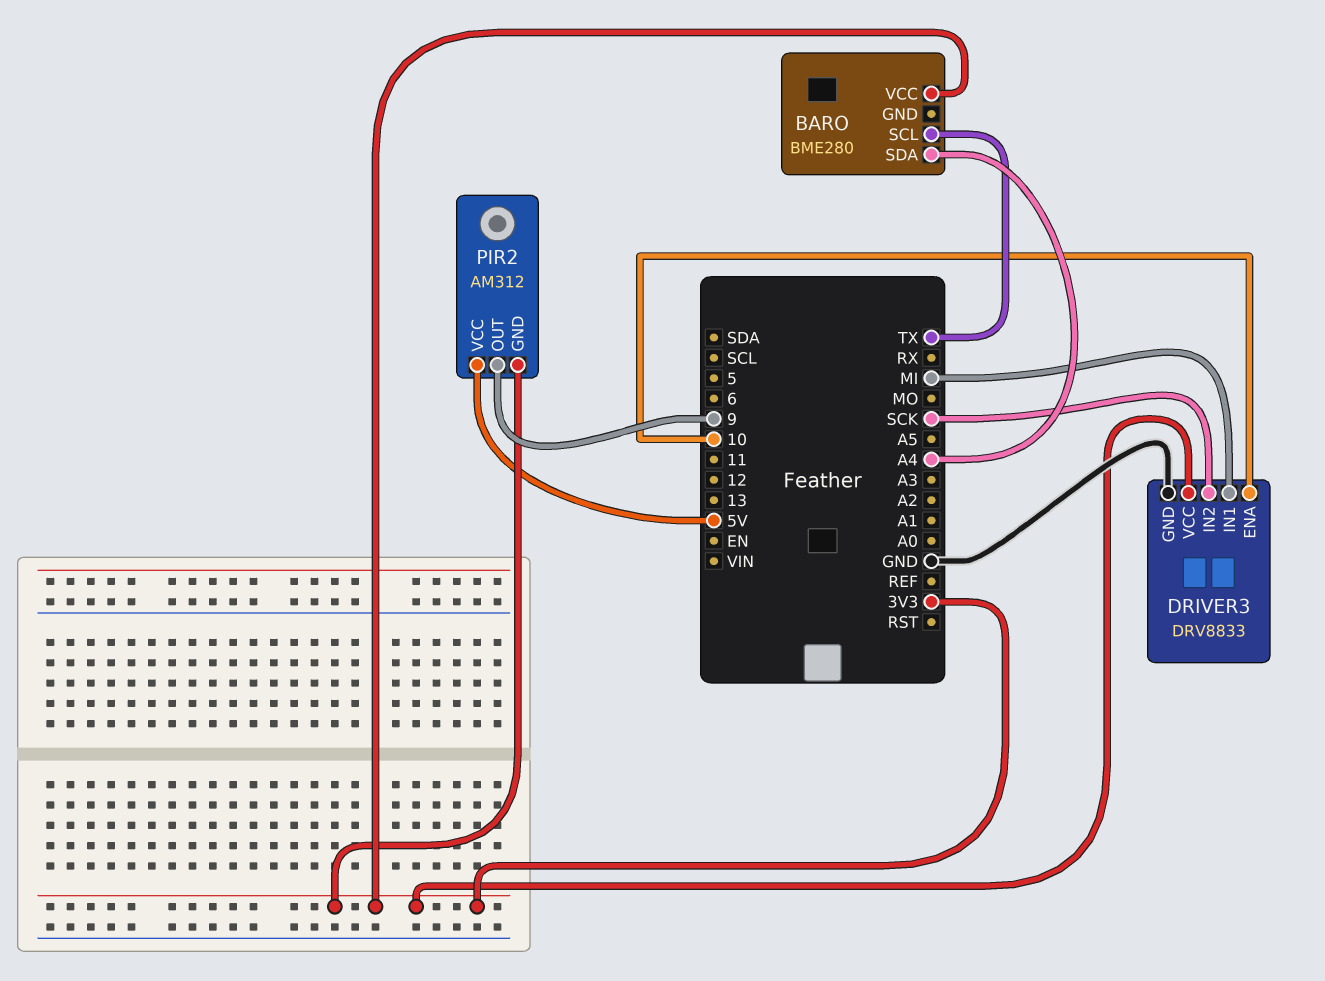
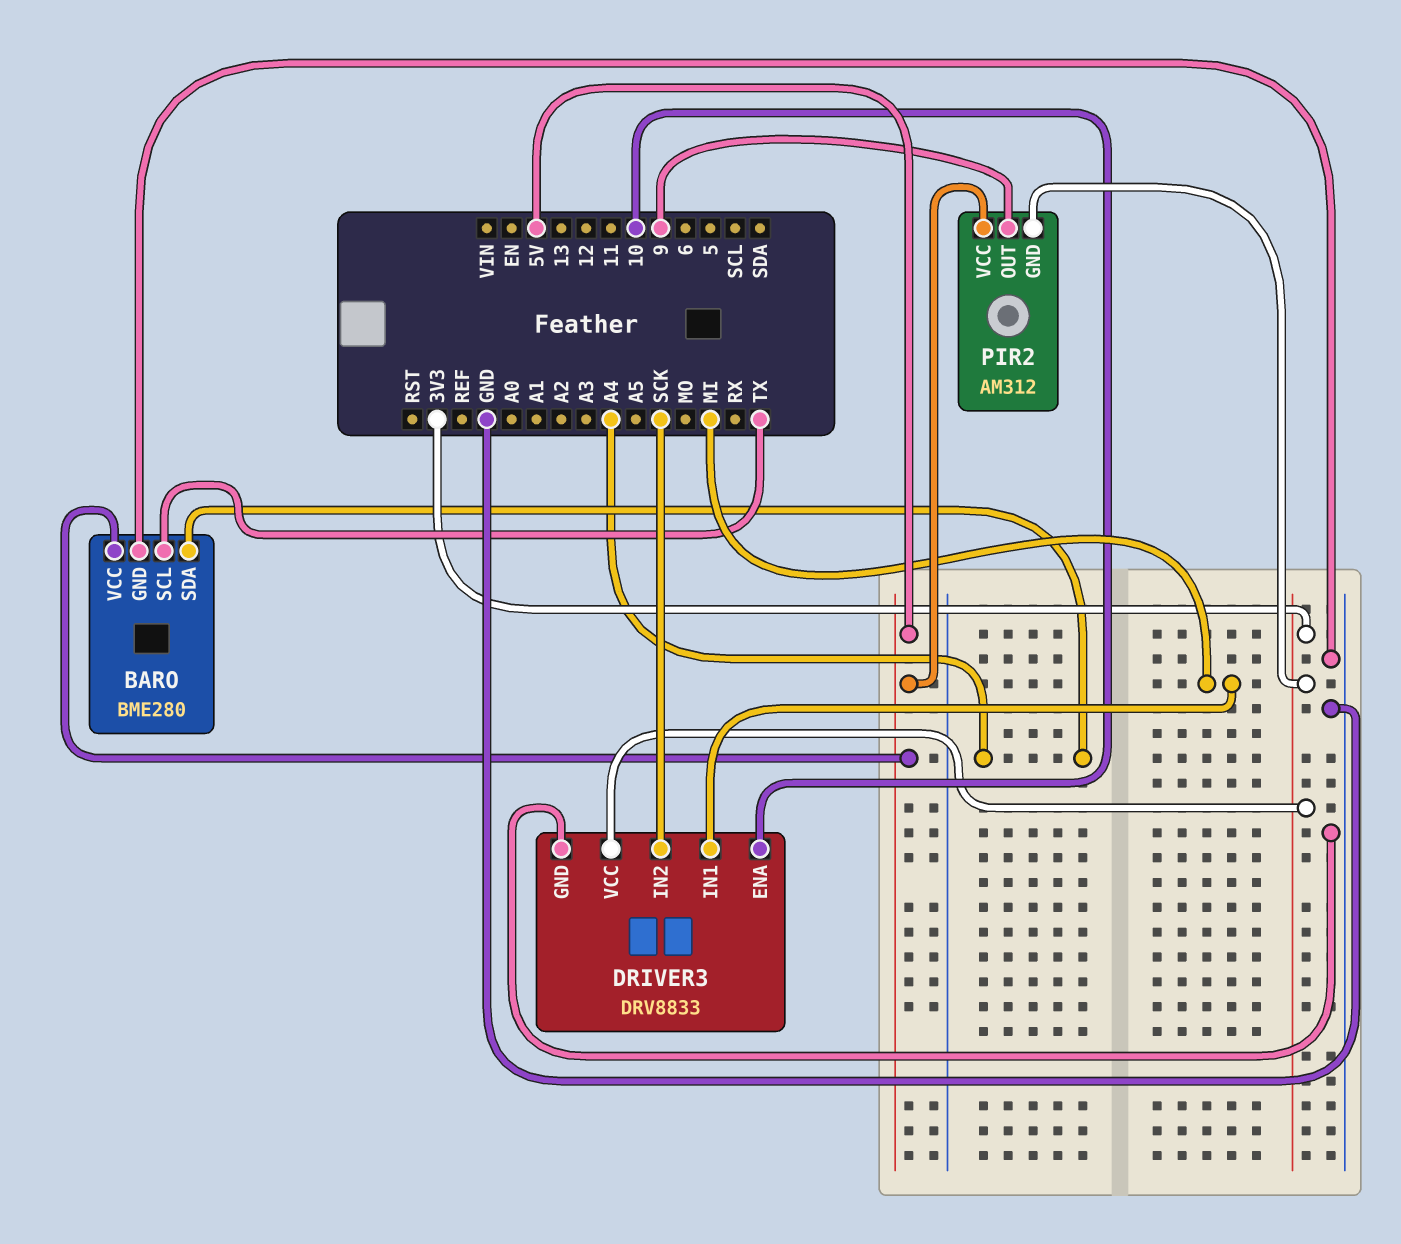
BARO pin GND: none -> GND
BARO pin VCC: 3V3 -> 5V

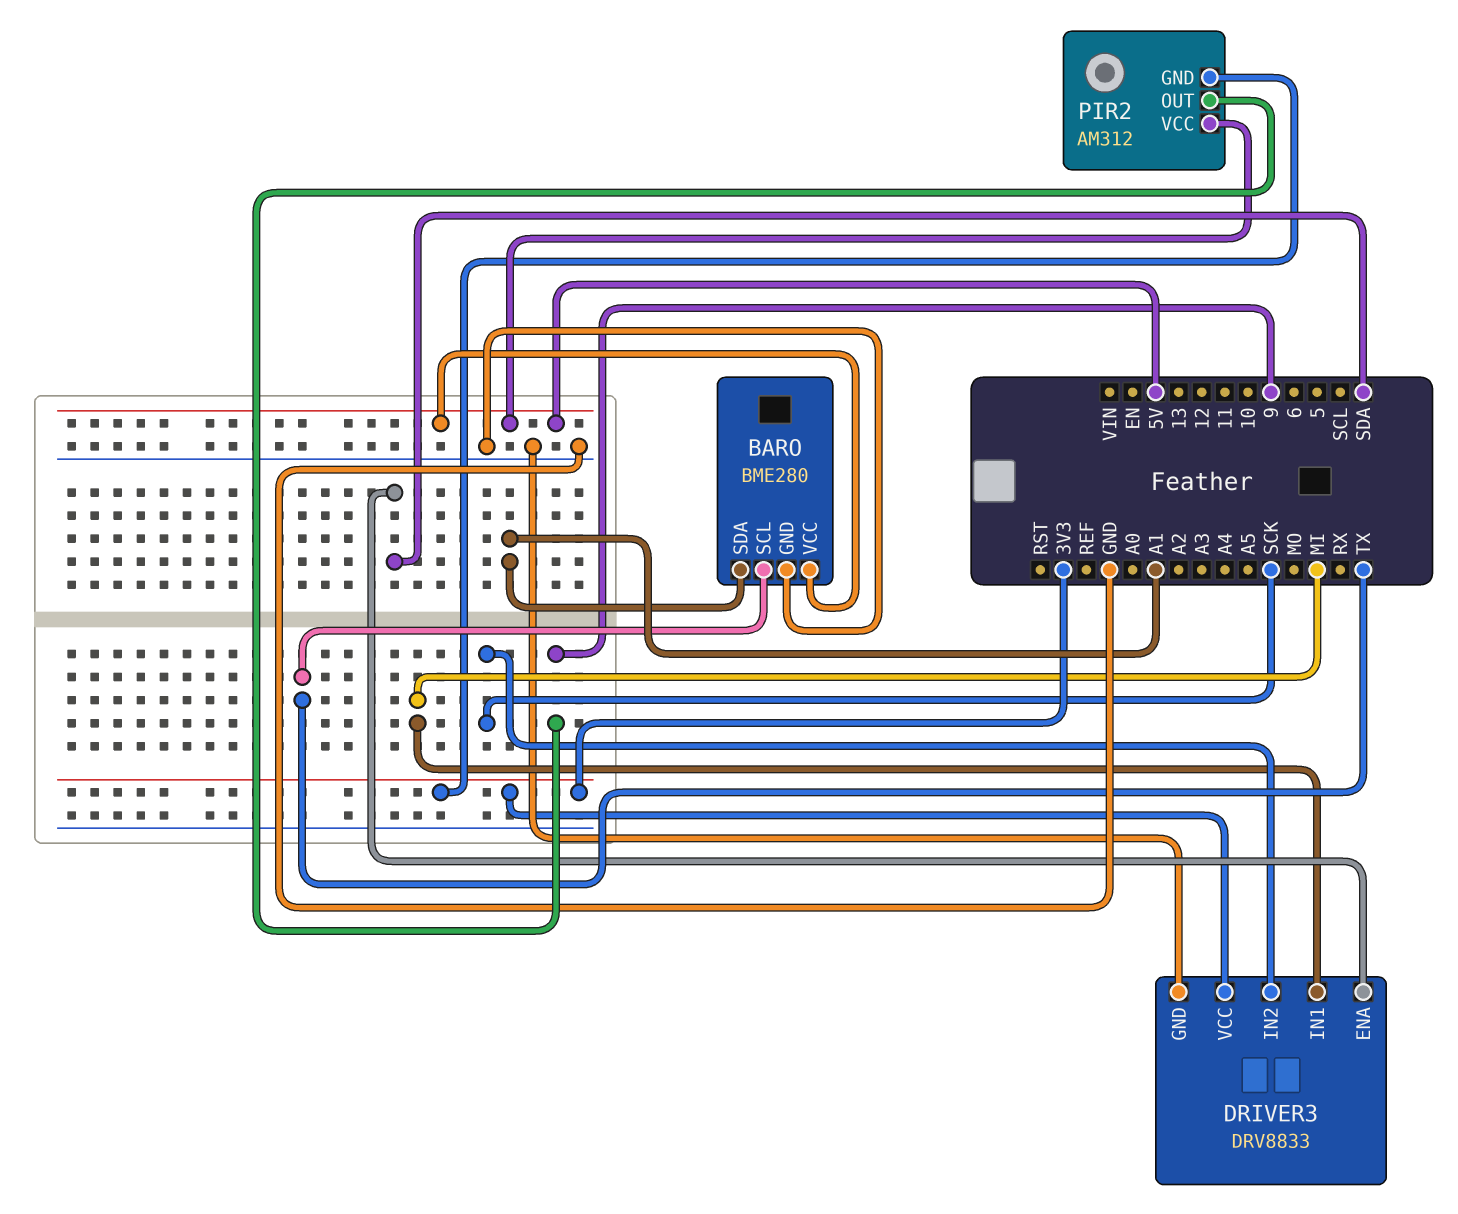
BARO pin SDA: A4 -> A1
DRIVER3 pin ENA: 10 -> SDA

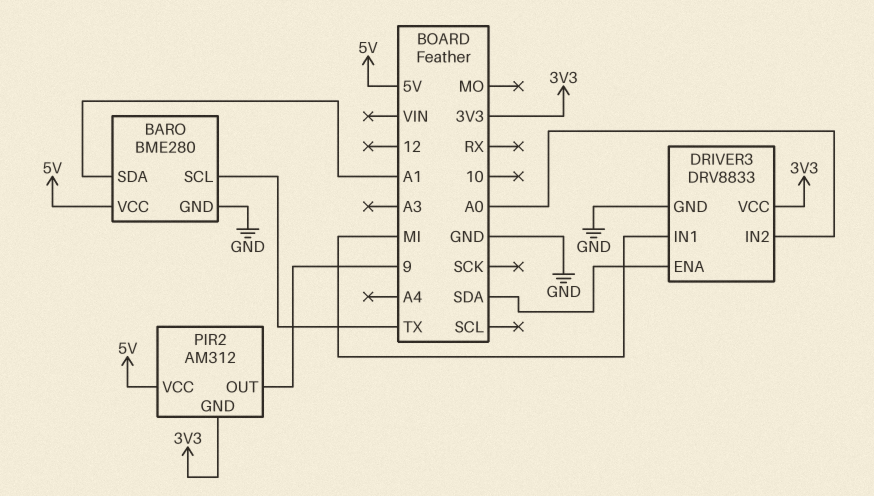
DRIVER3 pin IN2: SCK -> A0

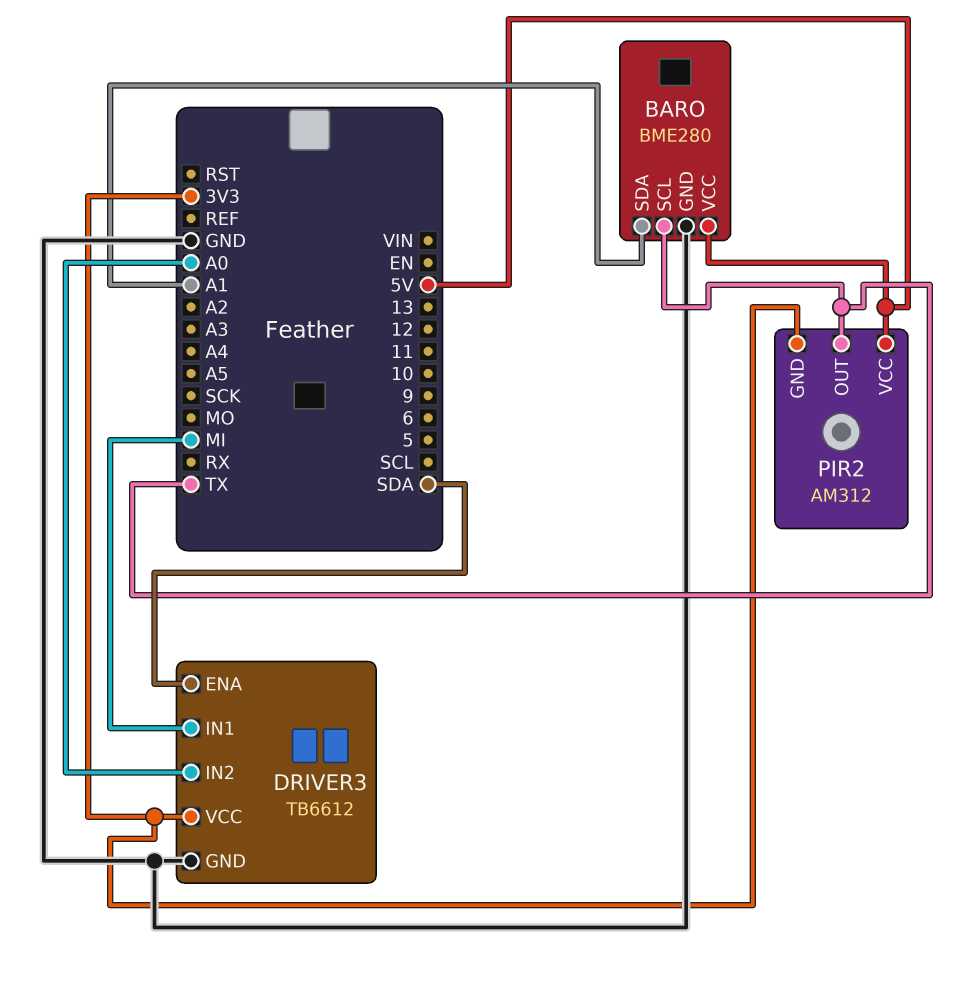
DRIVER3: DRV8833 -> TB6612
PIR2 pin OUT: 9 -> TX

